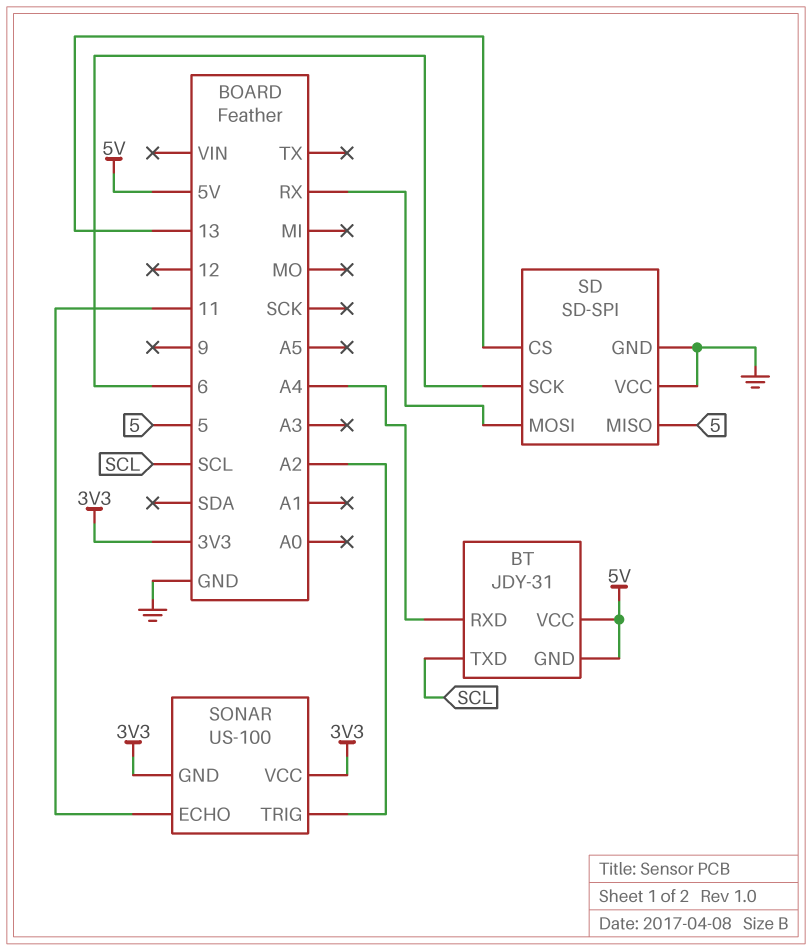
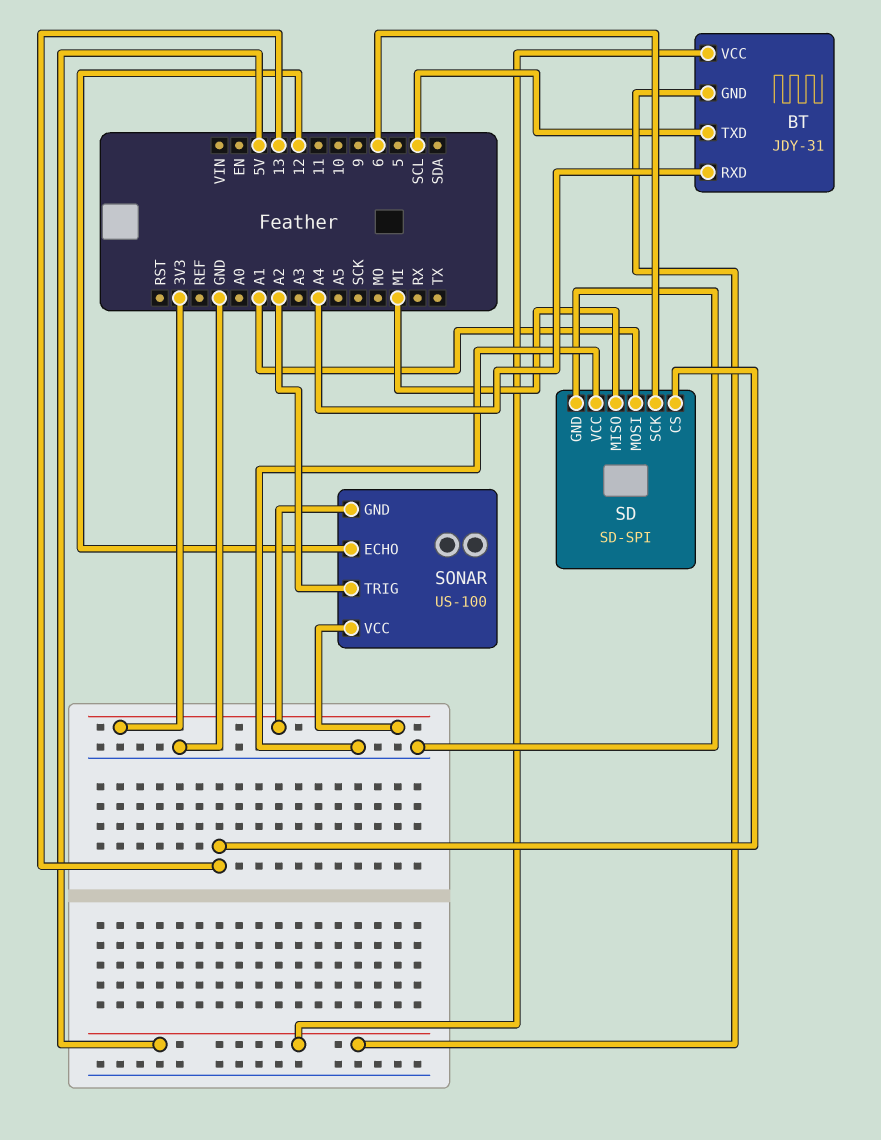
SD pin MISO: 5 -> MI
SD pin MOSI: RX -> A1
SONAR pin ECHO: 11 -> 12

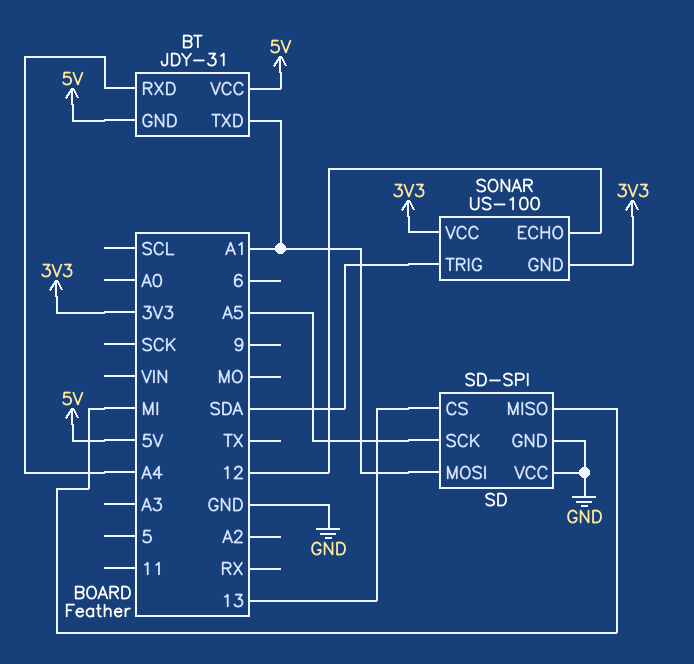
BT pin TXD: SCL -> A1
SD pin SCK: 6 -> A5
SONAR pin TRIG: A2 -> SDA

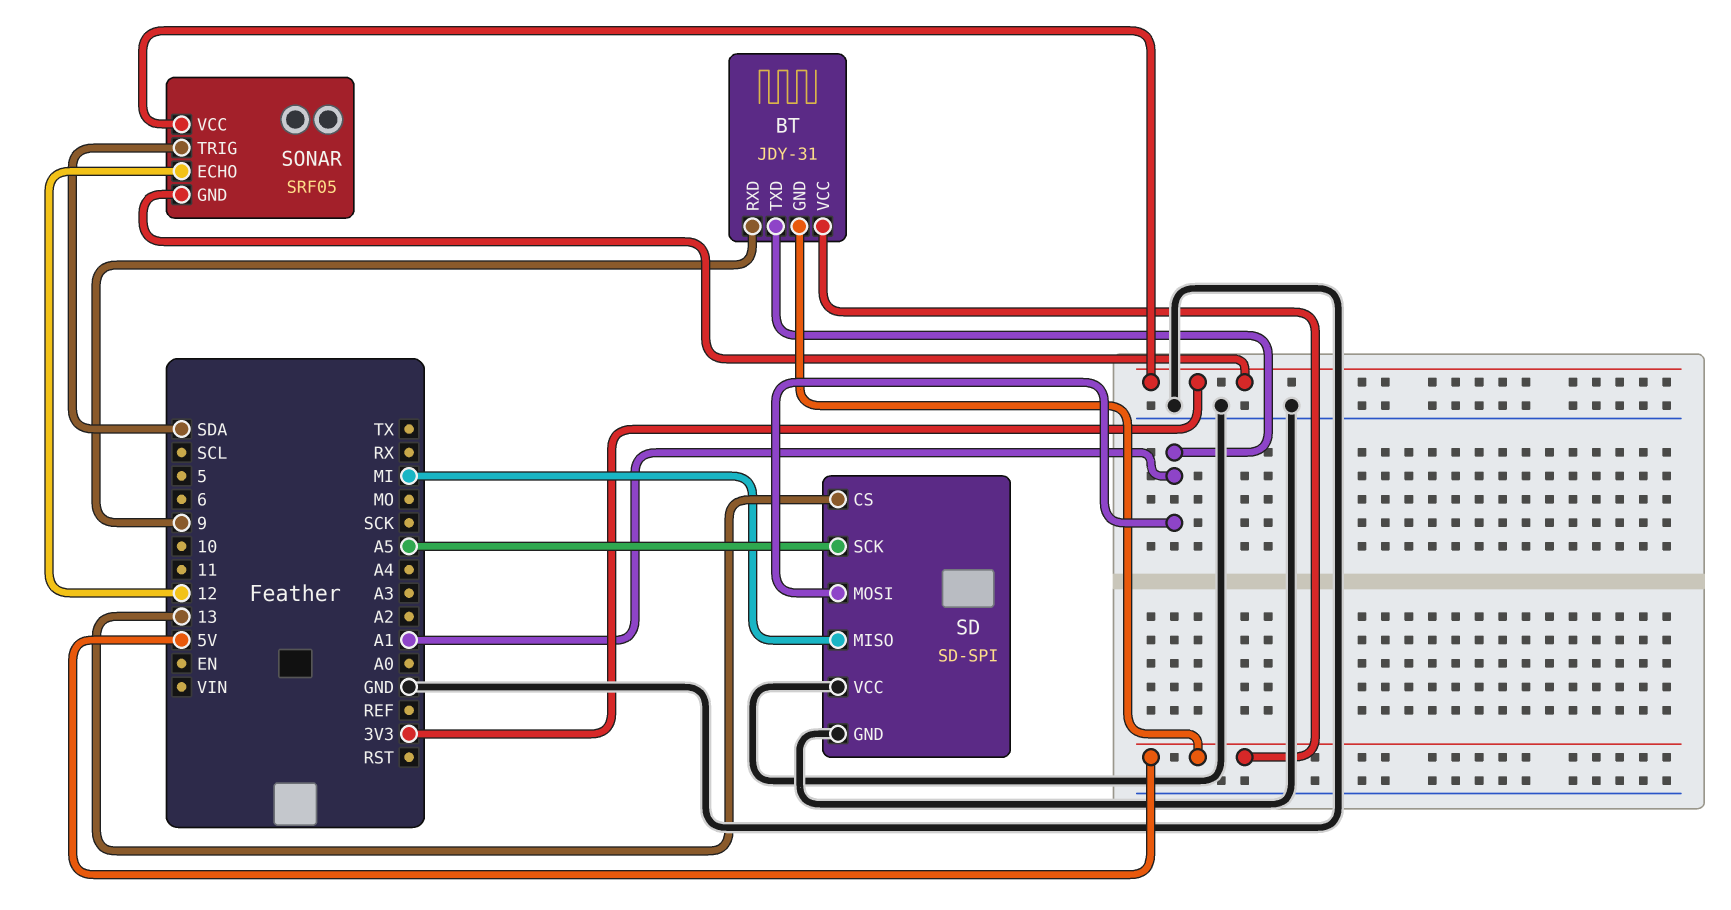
BT pin RXD: A4 -> 9
SONAR: US-100 -> SRF05

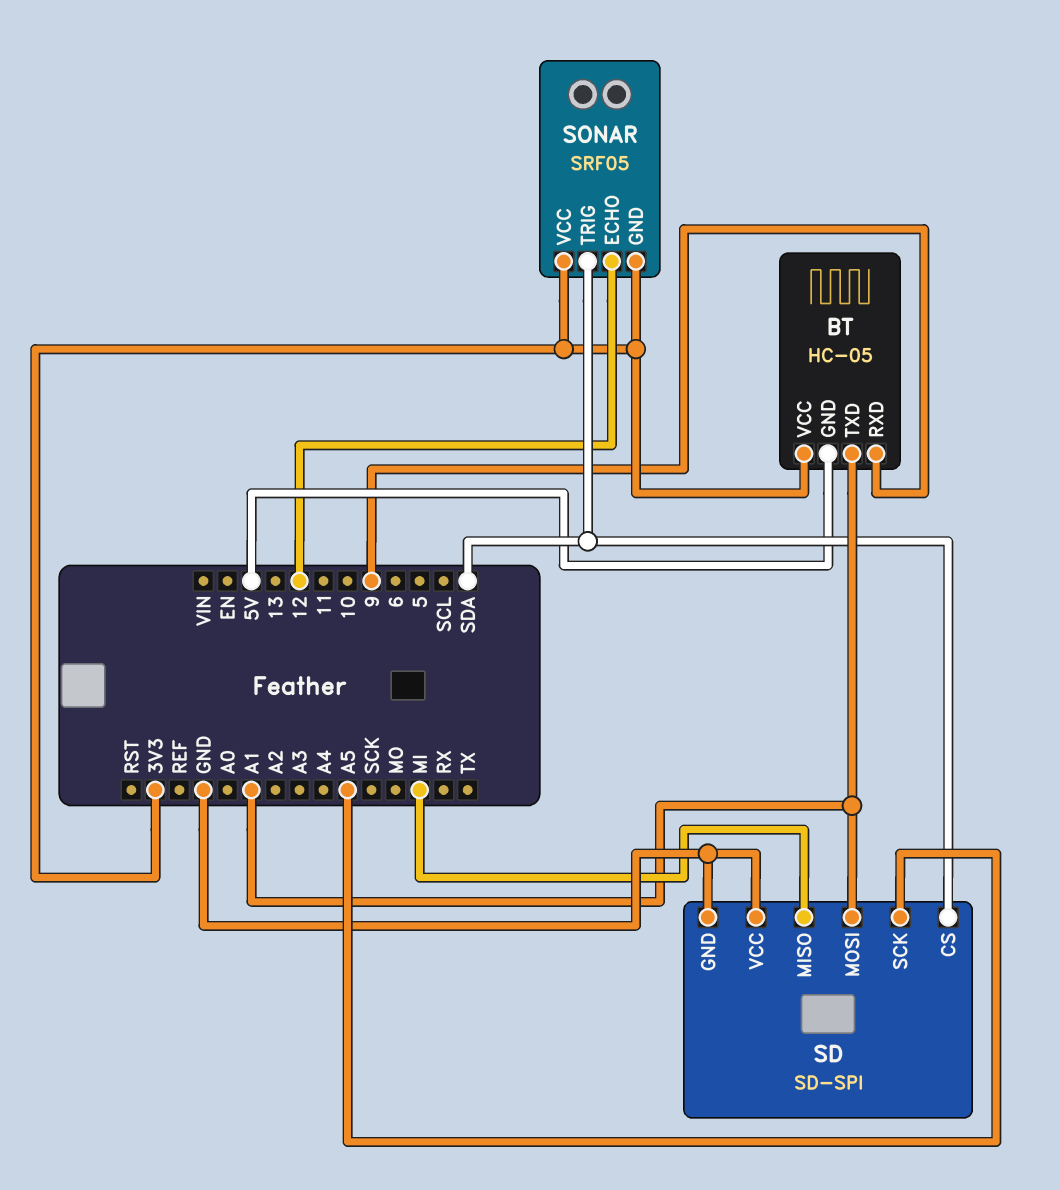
BT: JDY-31 -> HC-05
BT pin VCC: 5V -> 3V3
SD pin CS: 13 -> SDA

